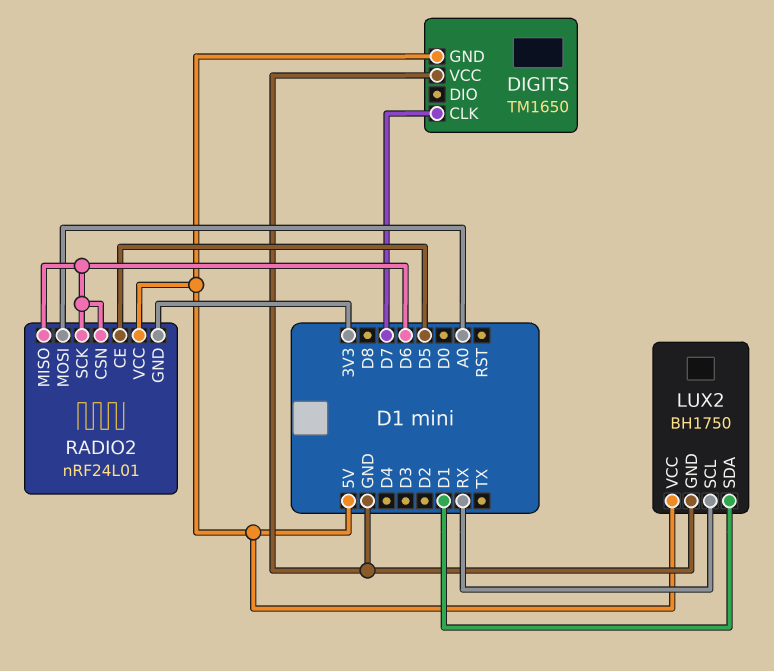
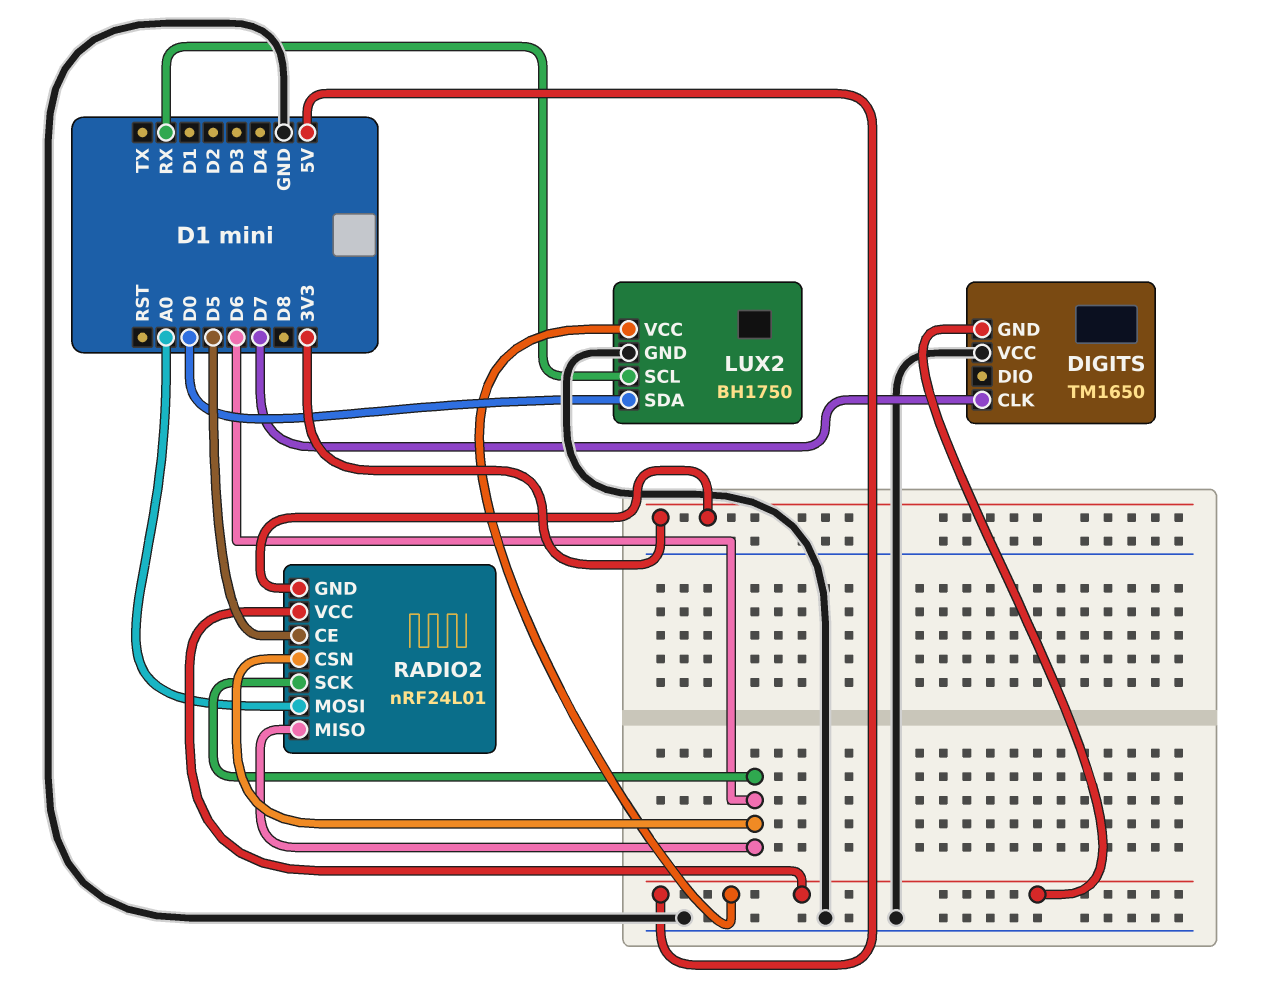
LUX2 pin SDA: D1 -> D0

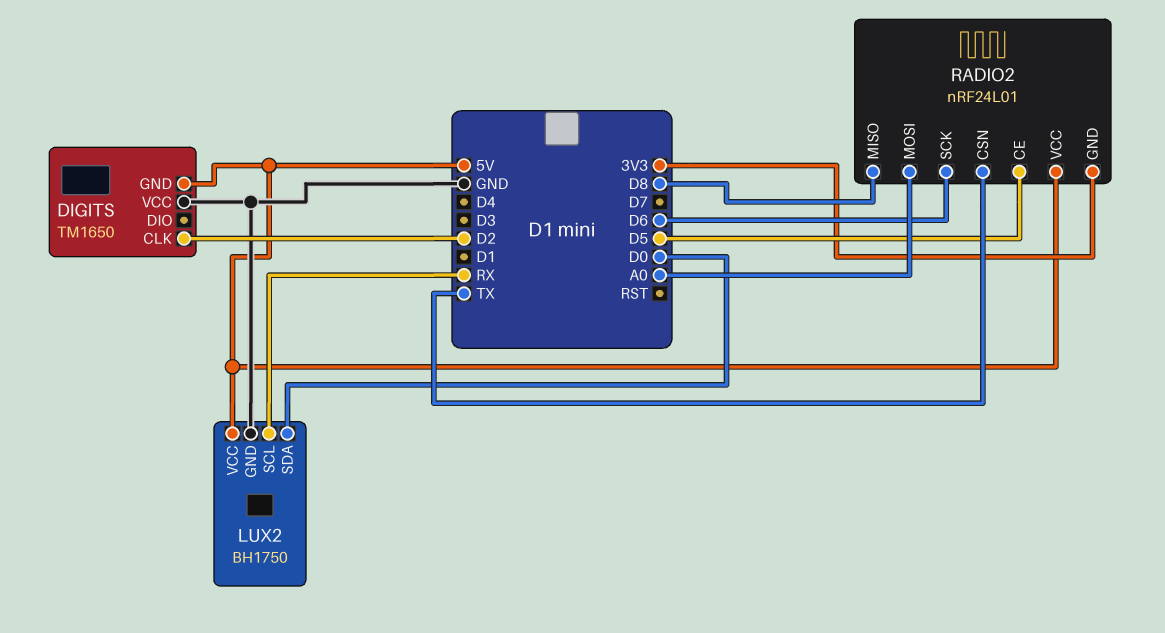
DIGITS pin CLK: D7 -> D2
RADIO2 pin CSN: D6 -> TX
RADIO2 pin MISO: D6 -> D8

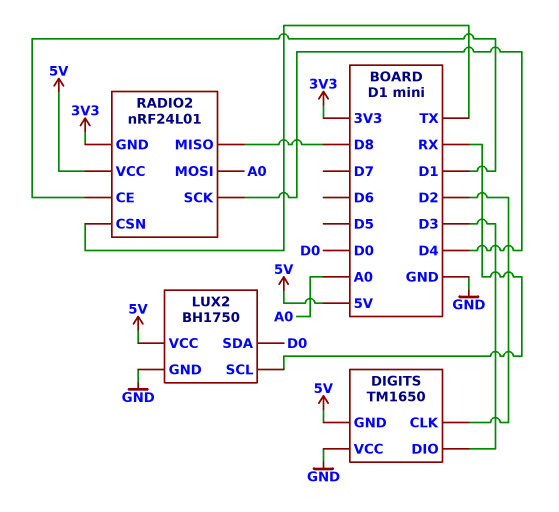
DIGITS pin DIO: none -> D3
RADIO2 pin CE: D5 -> D1
RADIO2 pin SCK: D6 -> D4

